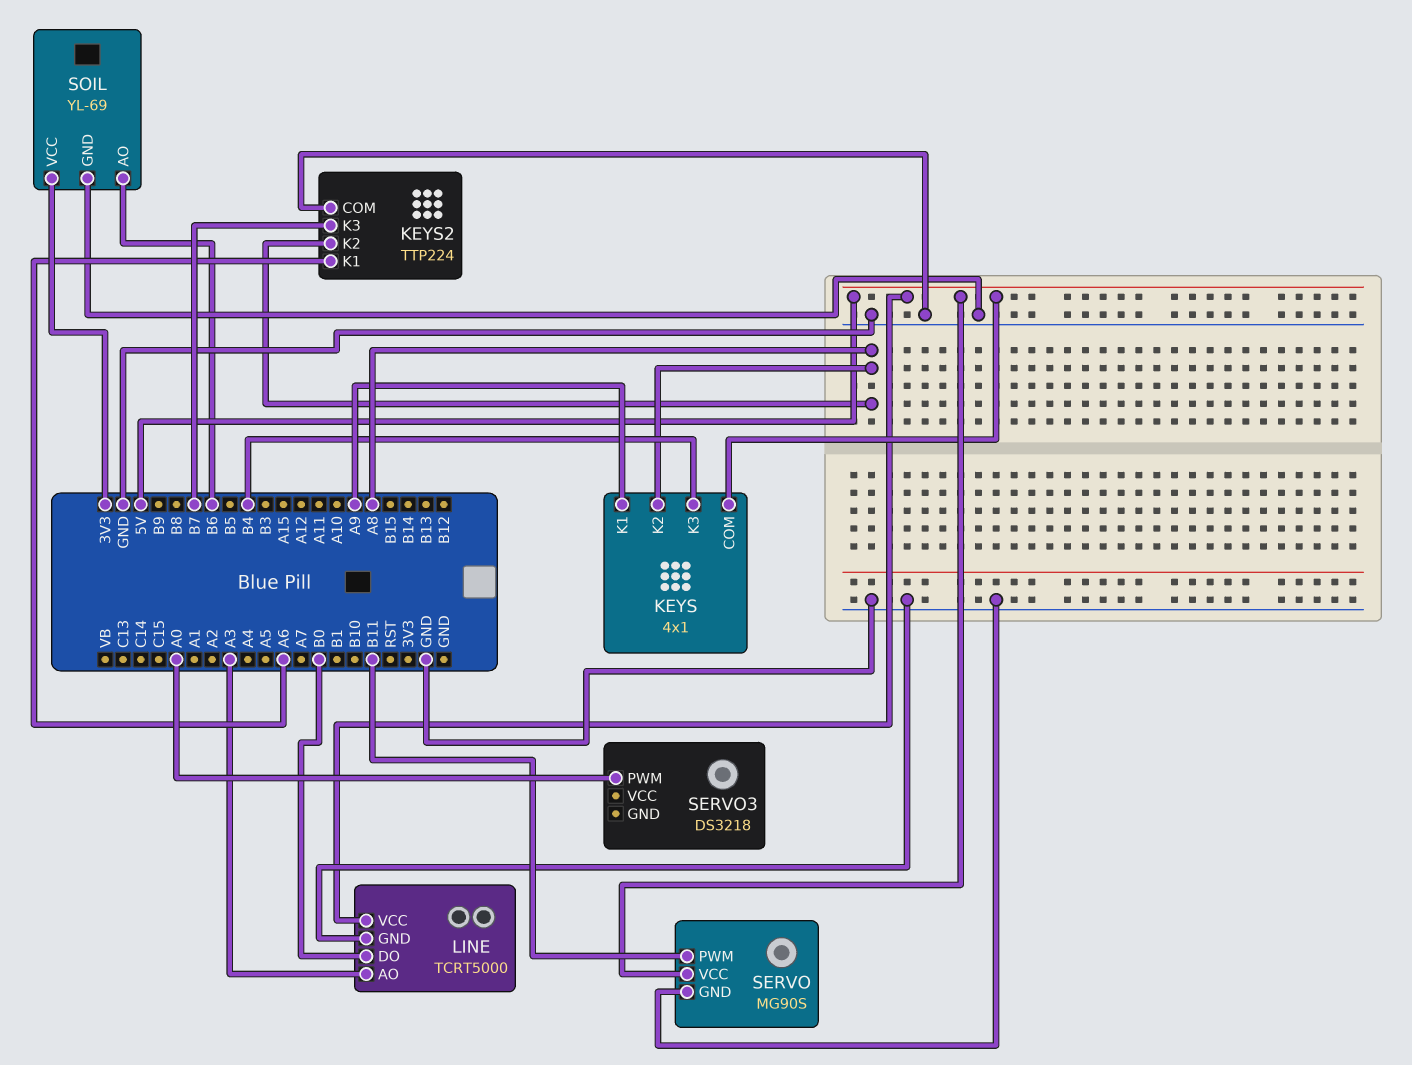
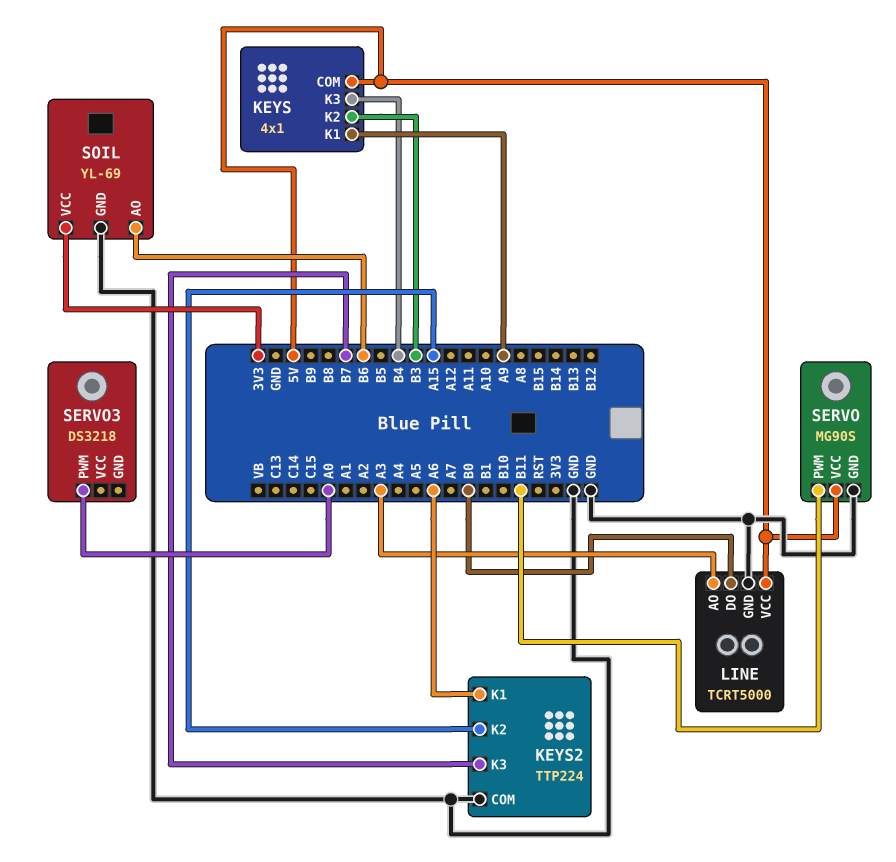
KEYS pin K2: A8 -> B3
KEYS2 pin K2: A8 -> A15

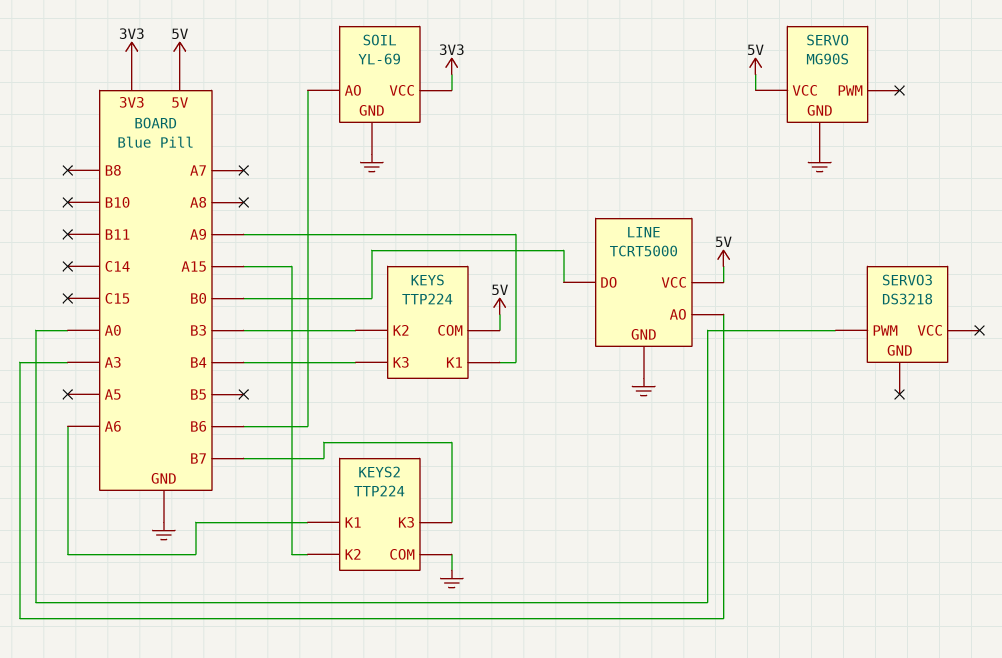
KEYS: 4x1 -> TTP224
SERVO pin PWM: B11 -> none

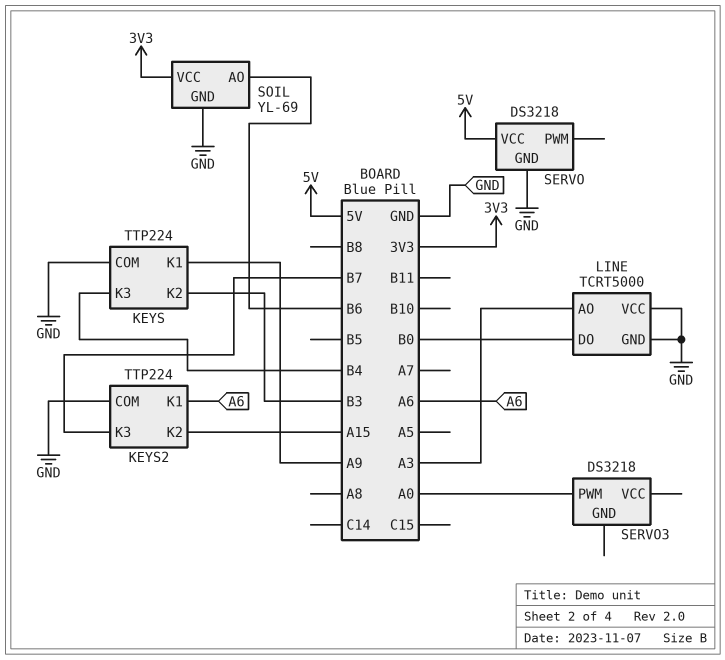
KEYS pin COM: 5V -> GND
LINE pin VCC: 5V -> GND
SERVO: MG90S -> DS3218

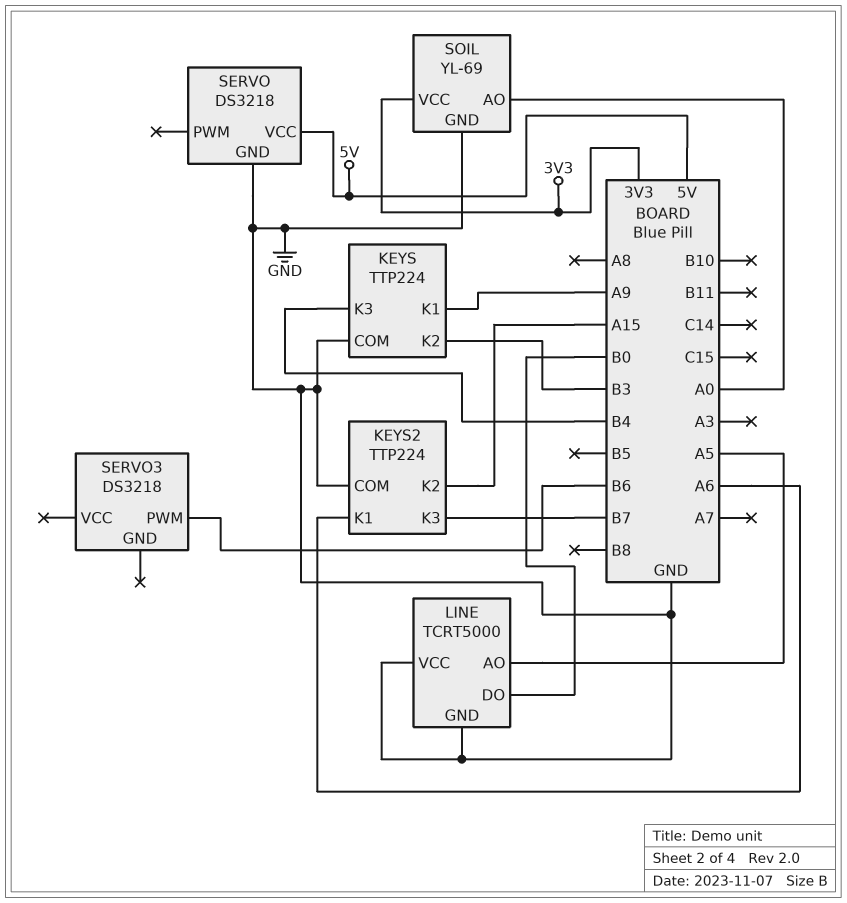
LINE pin AO: A3 -> A5
SERVO3 pin PWM: A0 -> B6
SOIL pin AO: B6 -> A0

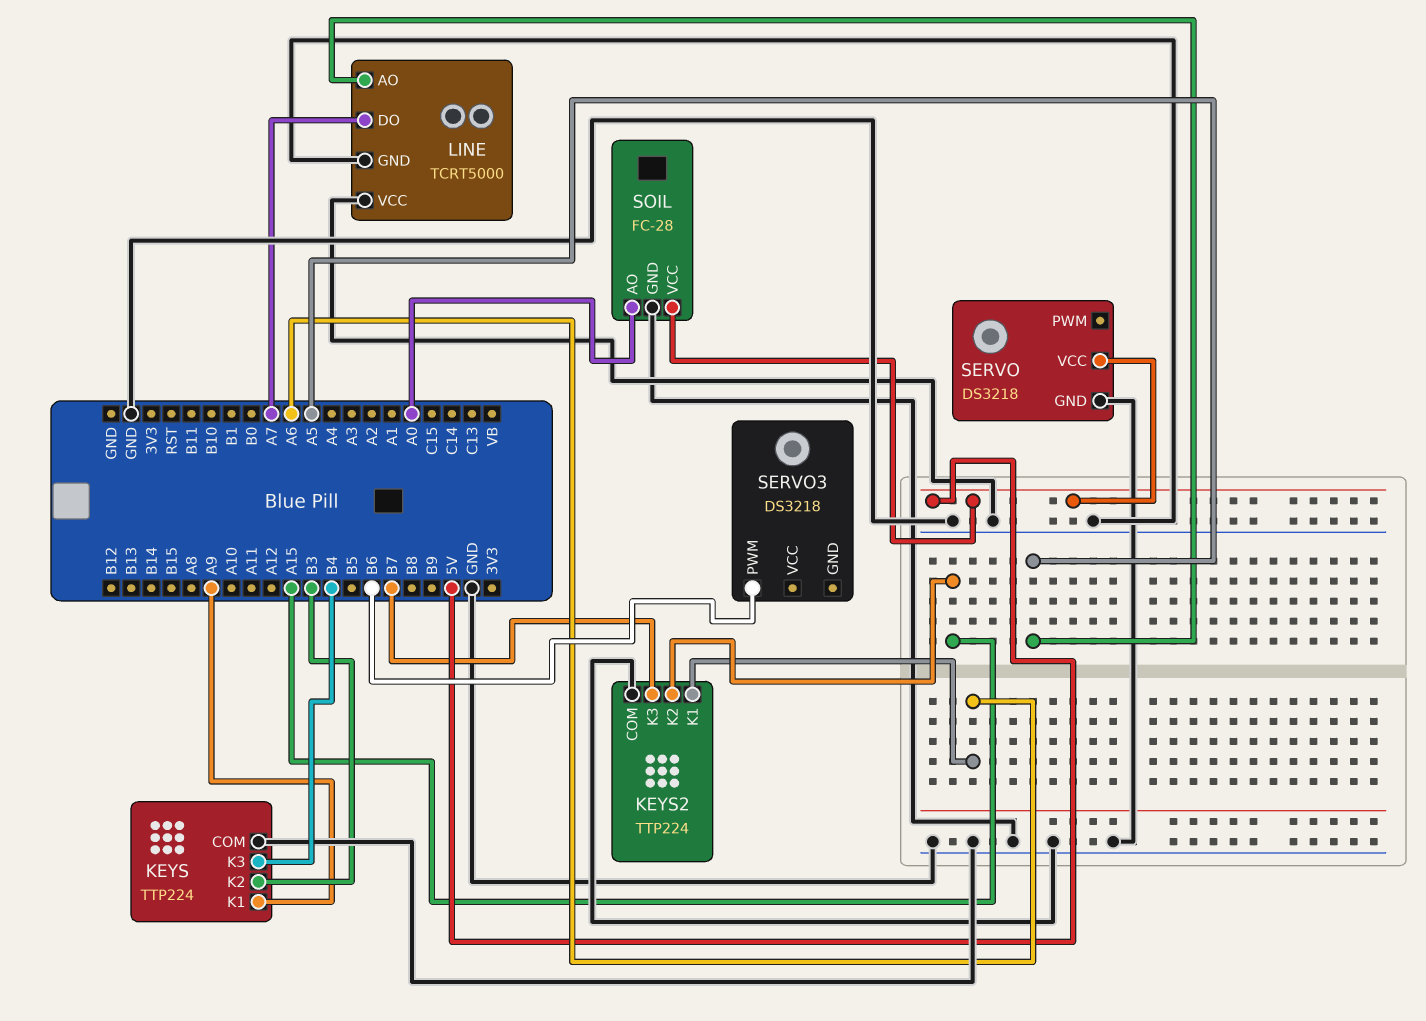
LINE pin DO: B0 -> A7
SOIL: YL-69 -> FC-28
SOIL pin VCC: 3V3 -> 5V

